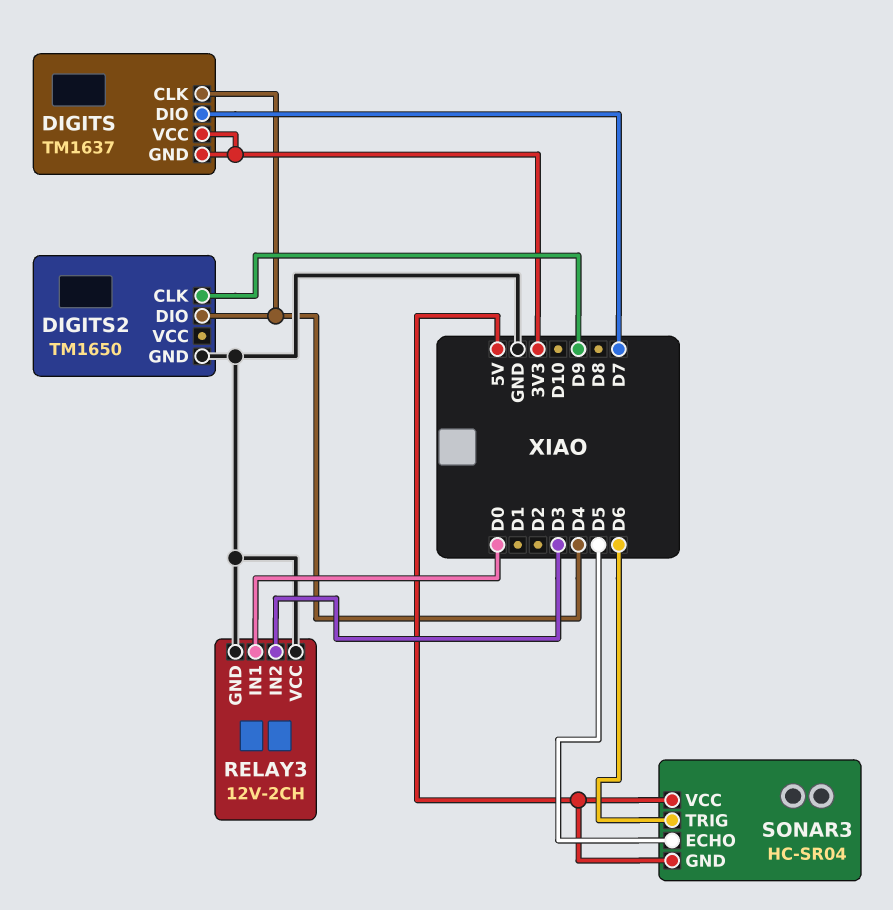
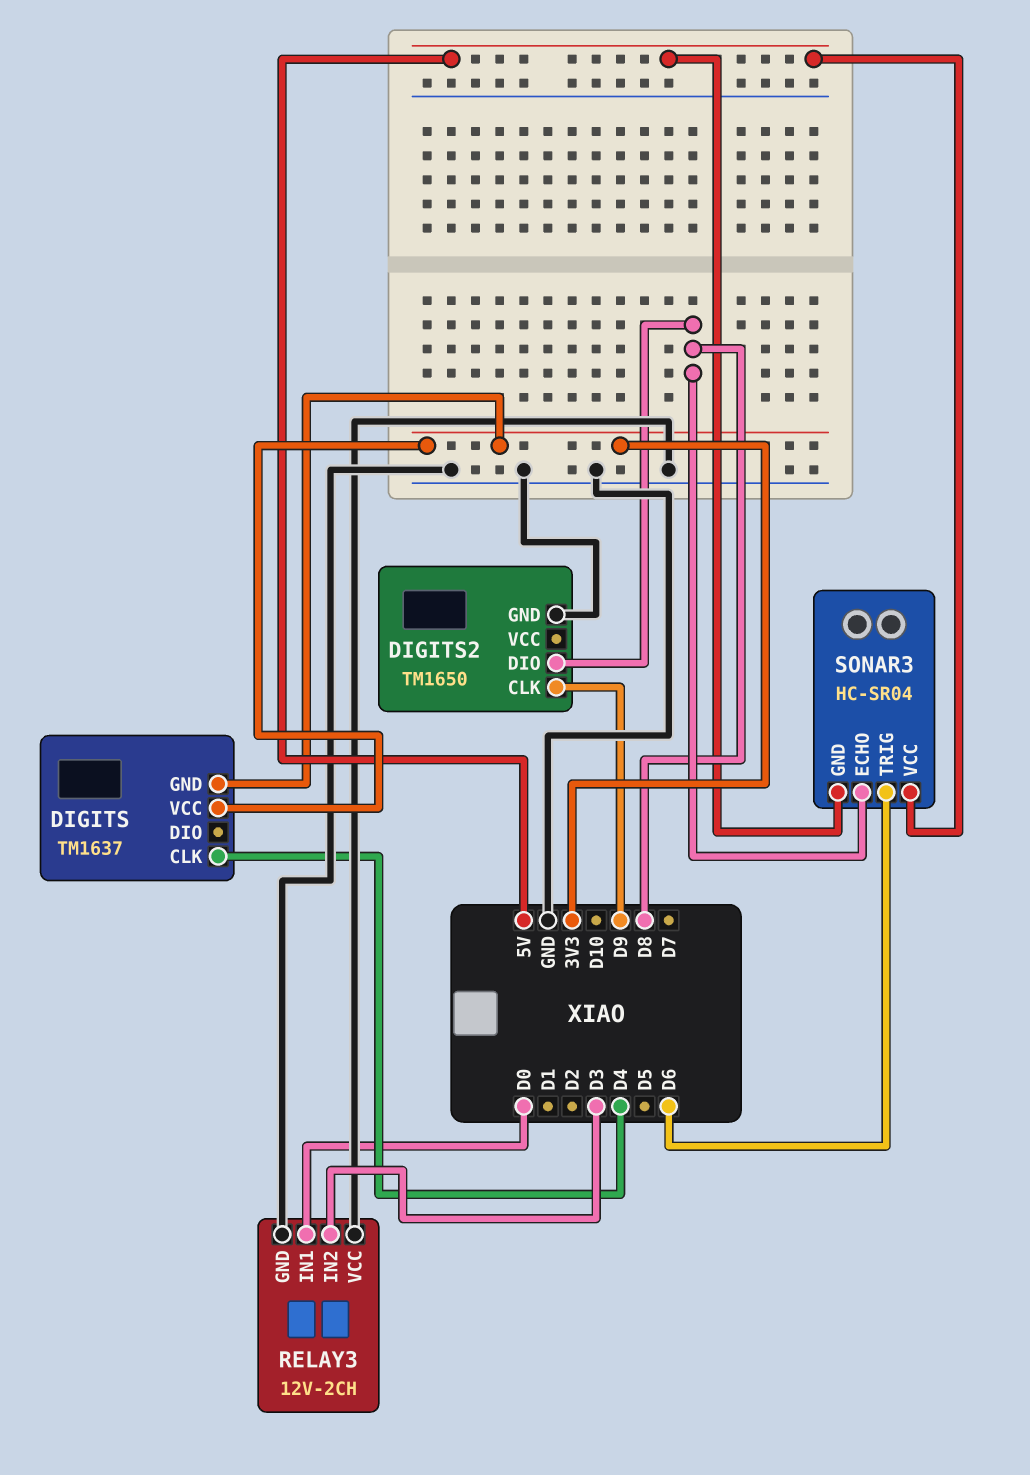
DIGITS pin DIO: D7 -> none
DIGITS2 pin DIO: D4 -> D8
SONAR3 pin ECHO: D5 -> D8

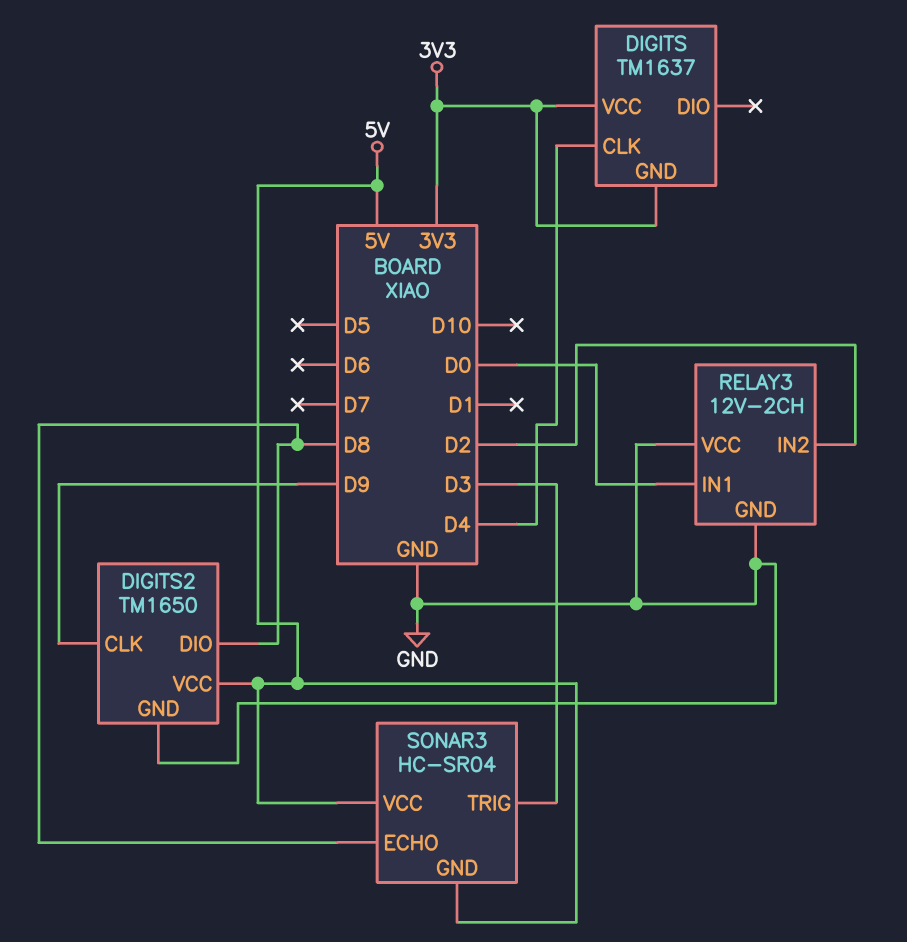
DIGITS2 pin VCC: none -> 5V
RELAY3 pin IN2: D3 -> D2
SONAR3 pin TRIG: D6 -> D3

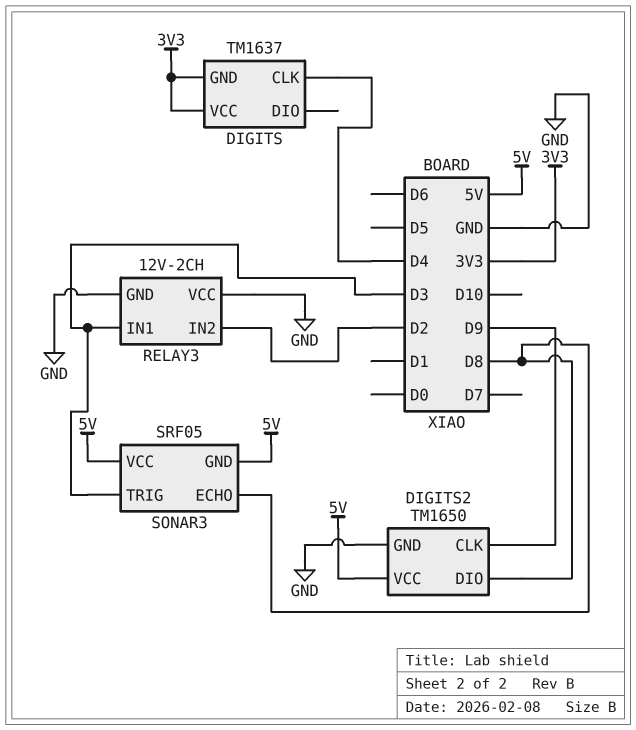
RELAY3 pin IN1: D0 -> D3
SONAR3: HC-SR04 -> SRF05

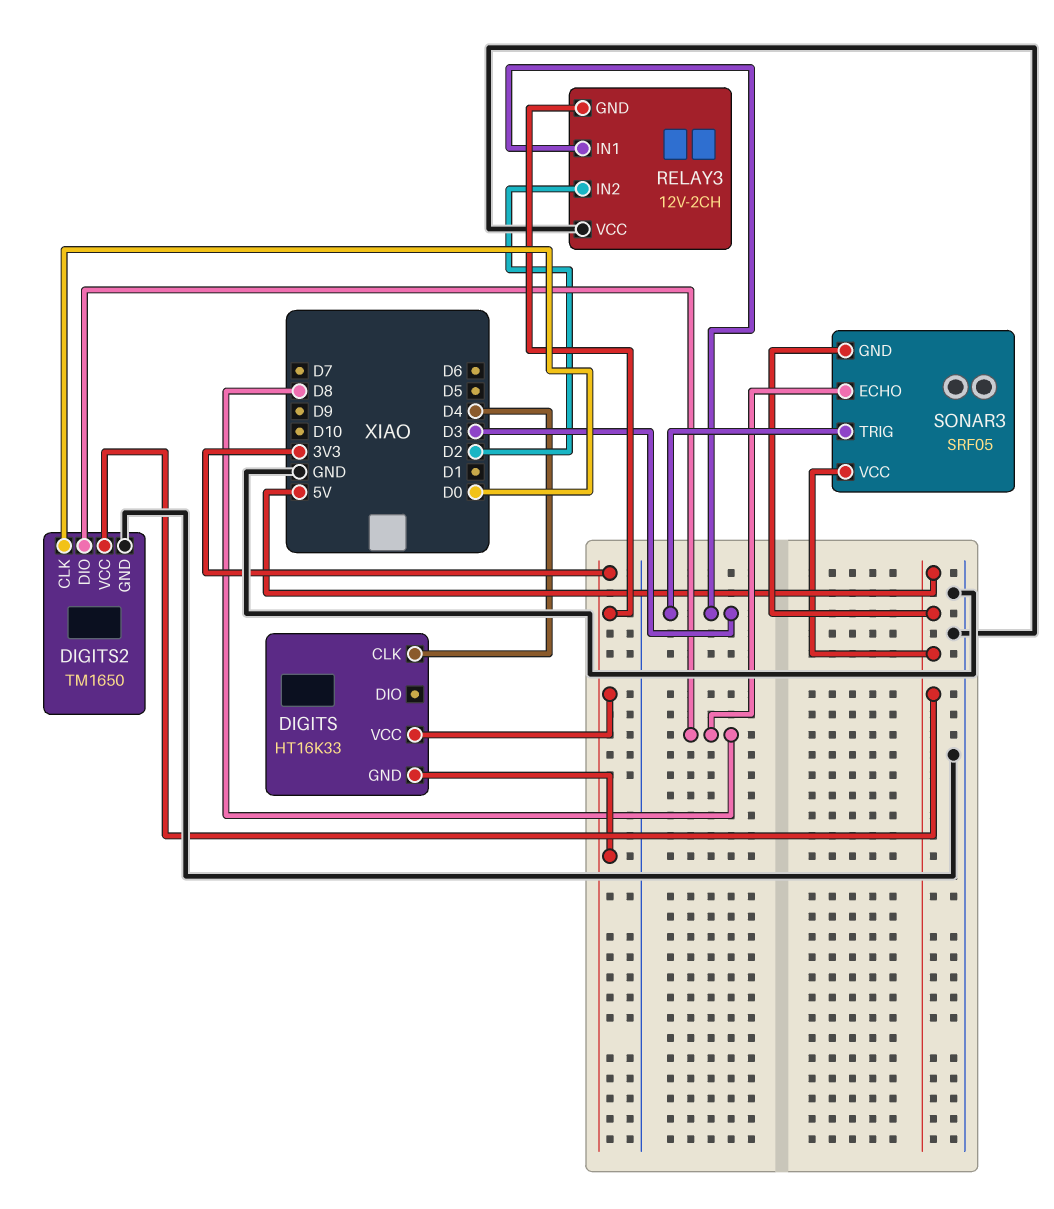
DIGITS: TM1637 -> HT16K33
DIGITS2 pin CLK: D9 -> D0
RELAY3 pin GND: GND -> 3V3

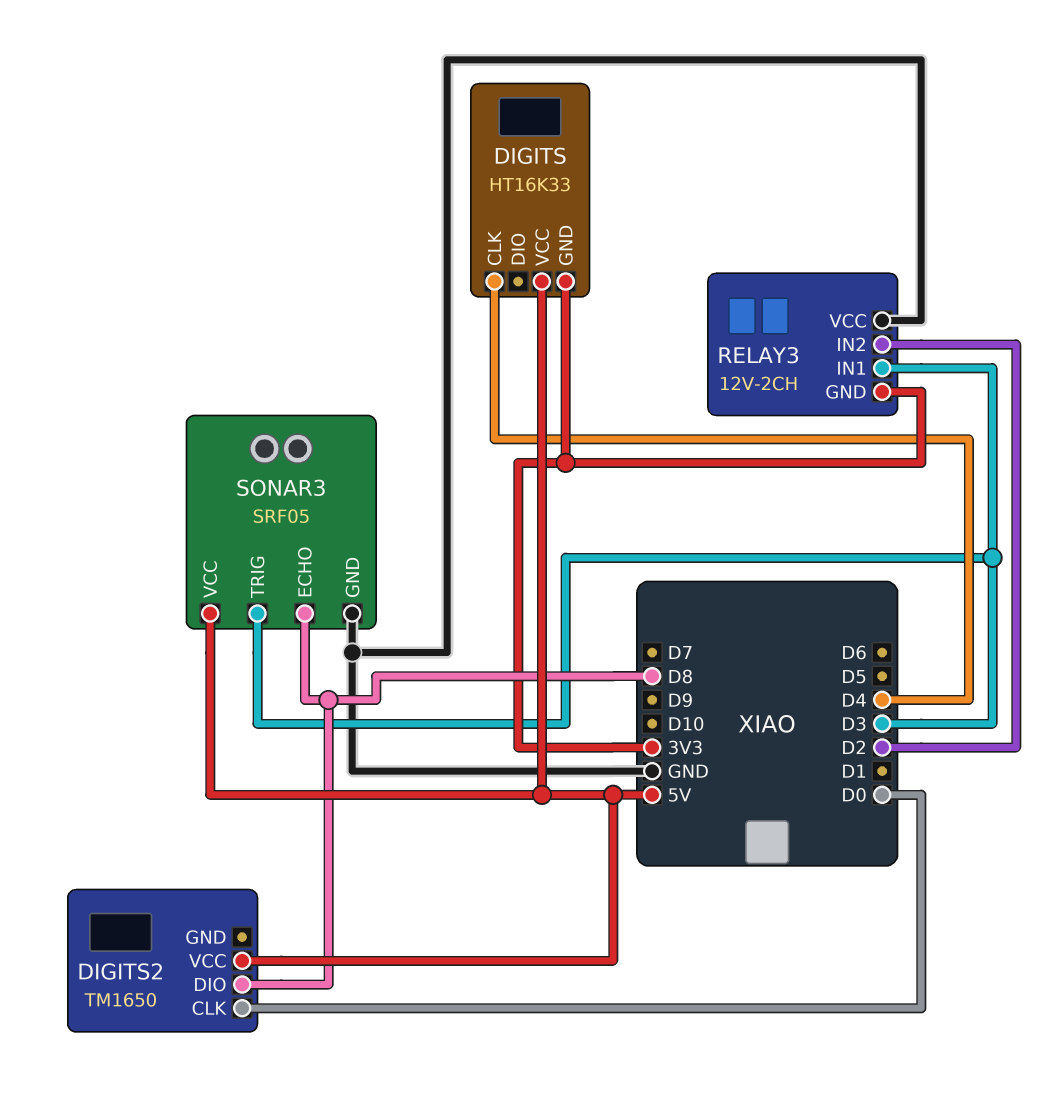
DIGITS pin VCC: 3V3 -> 5V
DIGITS2 pin GND: GND -> none
SONAR3 pin GND: 5V -> GND

